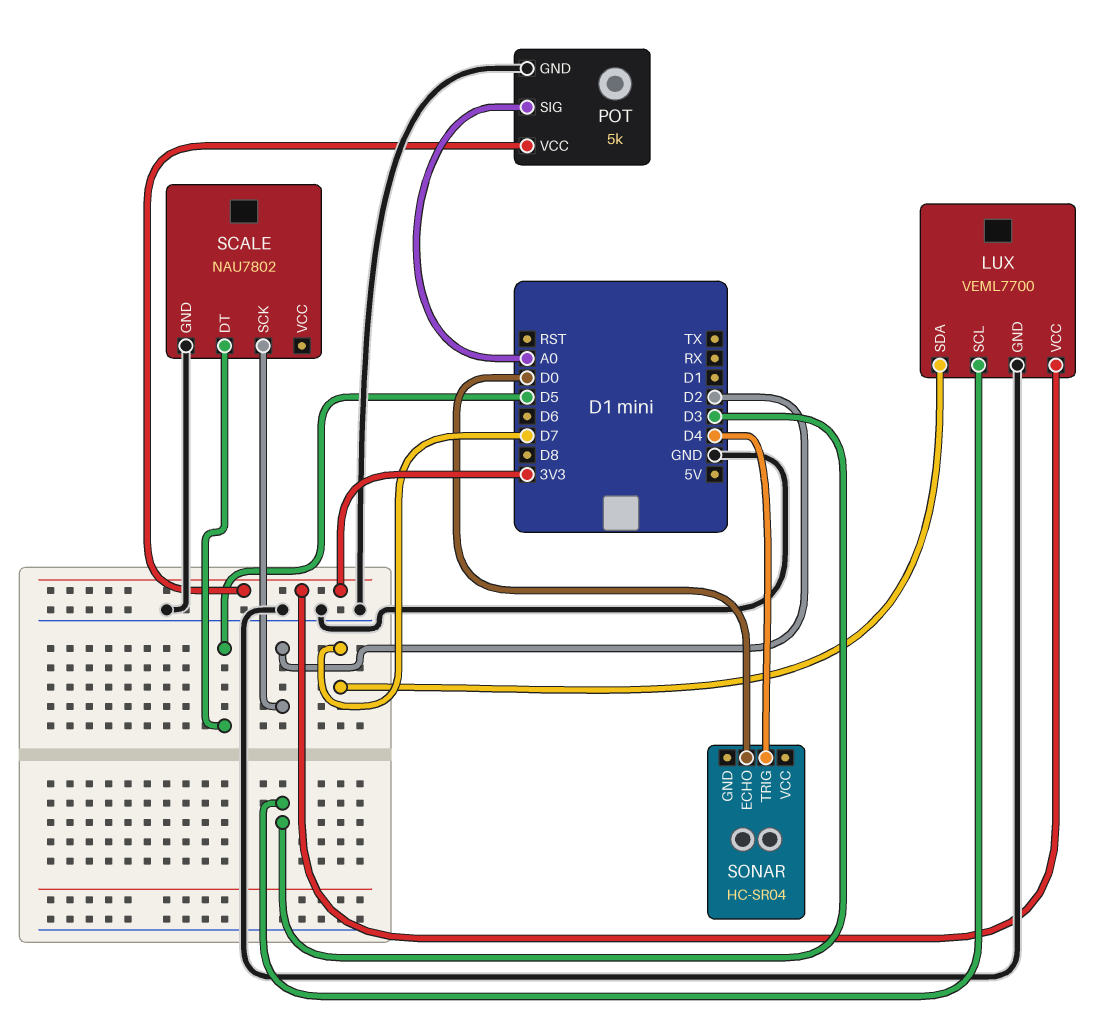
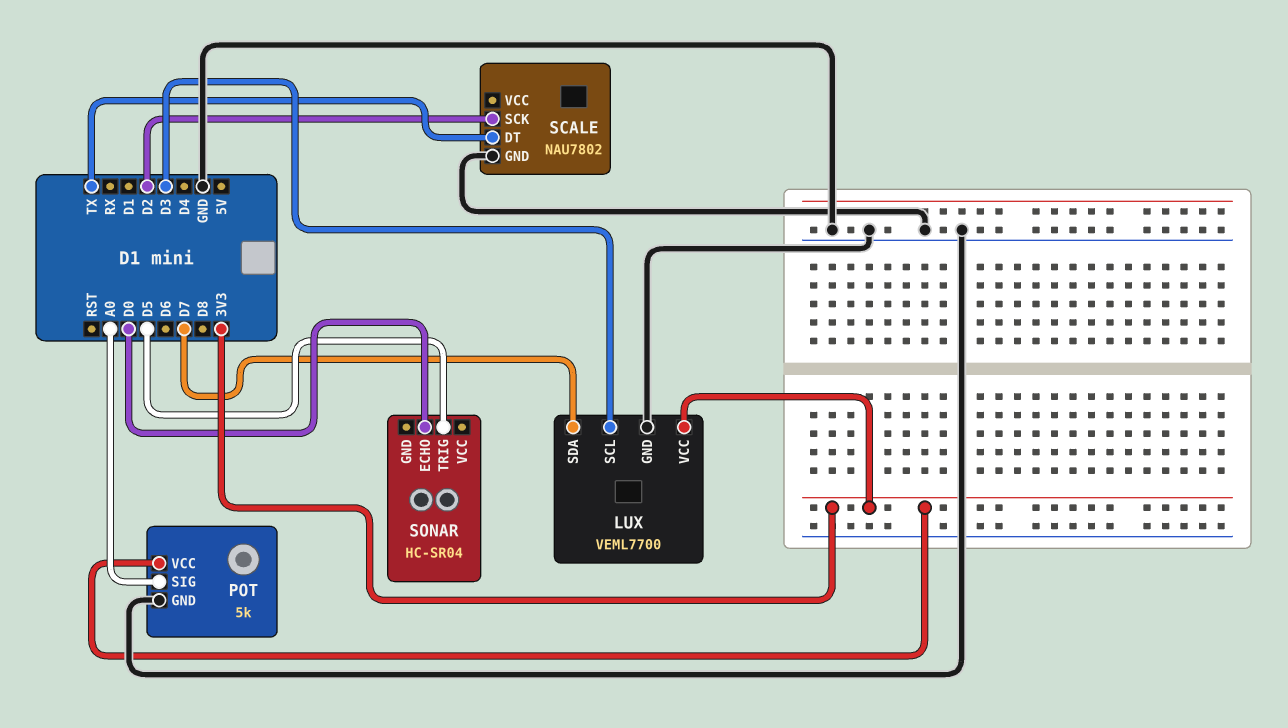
SCALE pin DT: D5 -> TX
SONAR pin TRIG: D4 -> D5

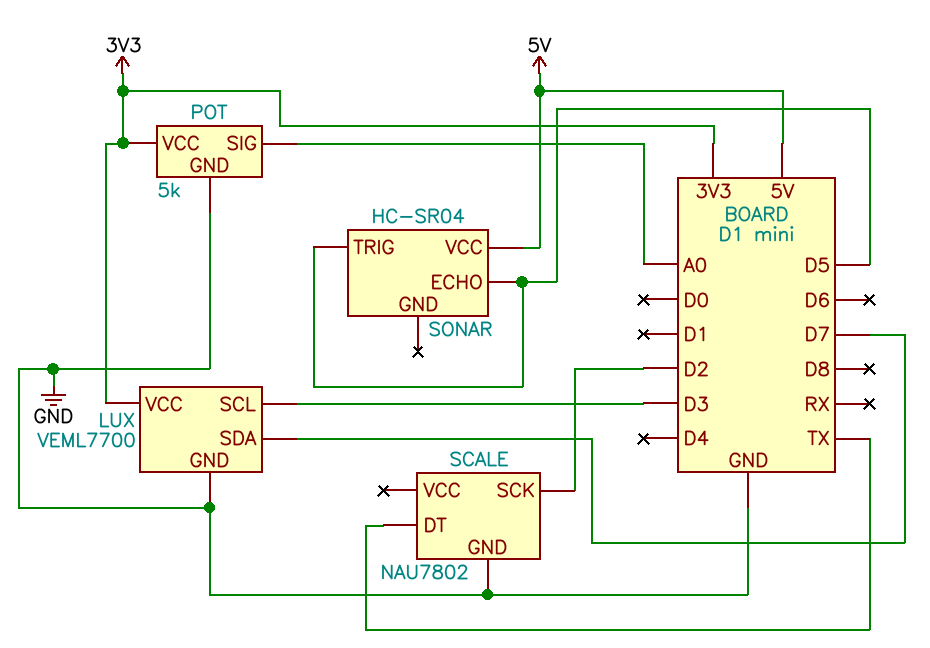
SONAR pin ECHO: D0 -> D5
SONAR pin VCC: none -> 5V

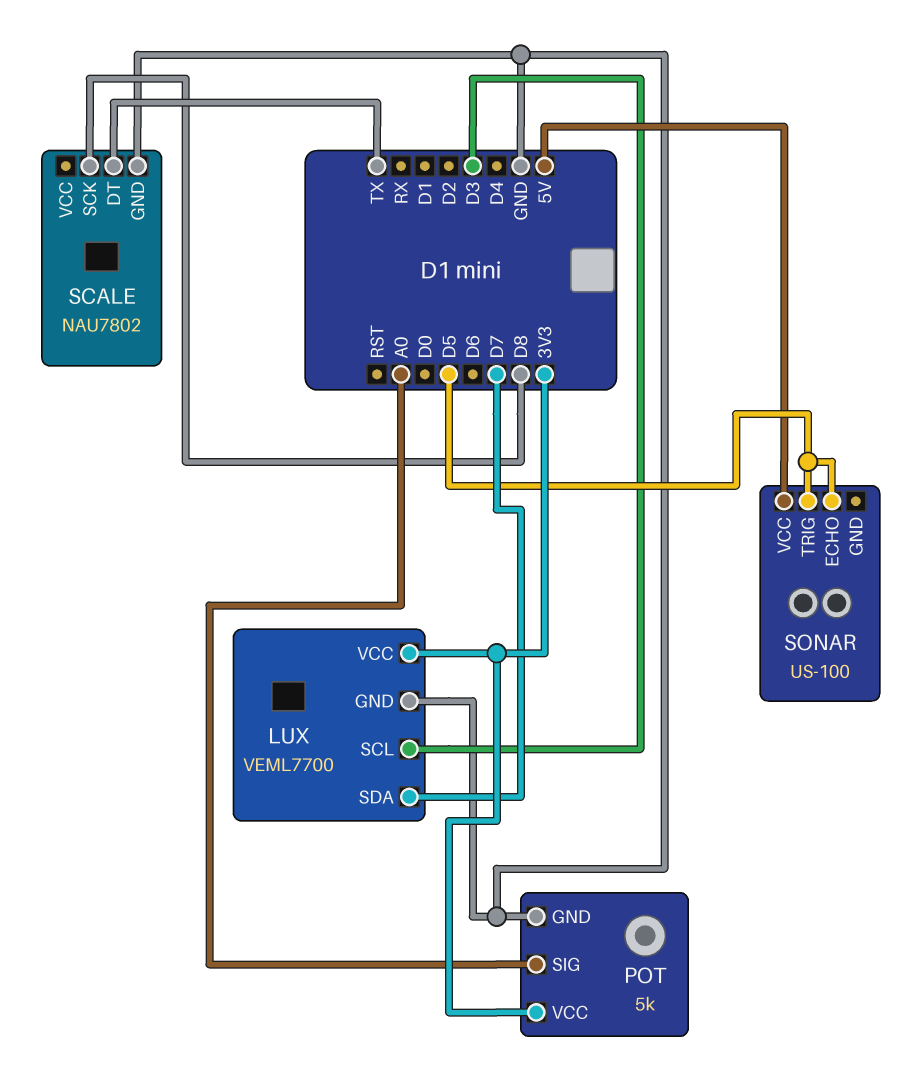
SCALE pin SCK: D2 -> D8
SONAR: HC-SR04 -> US-100

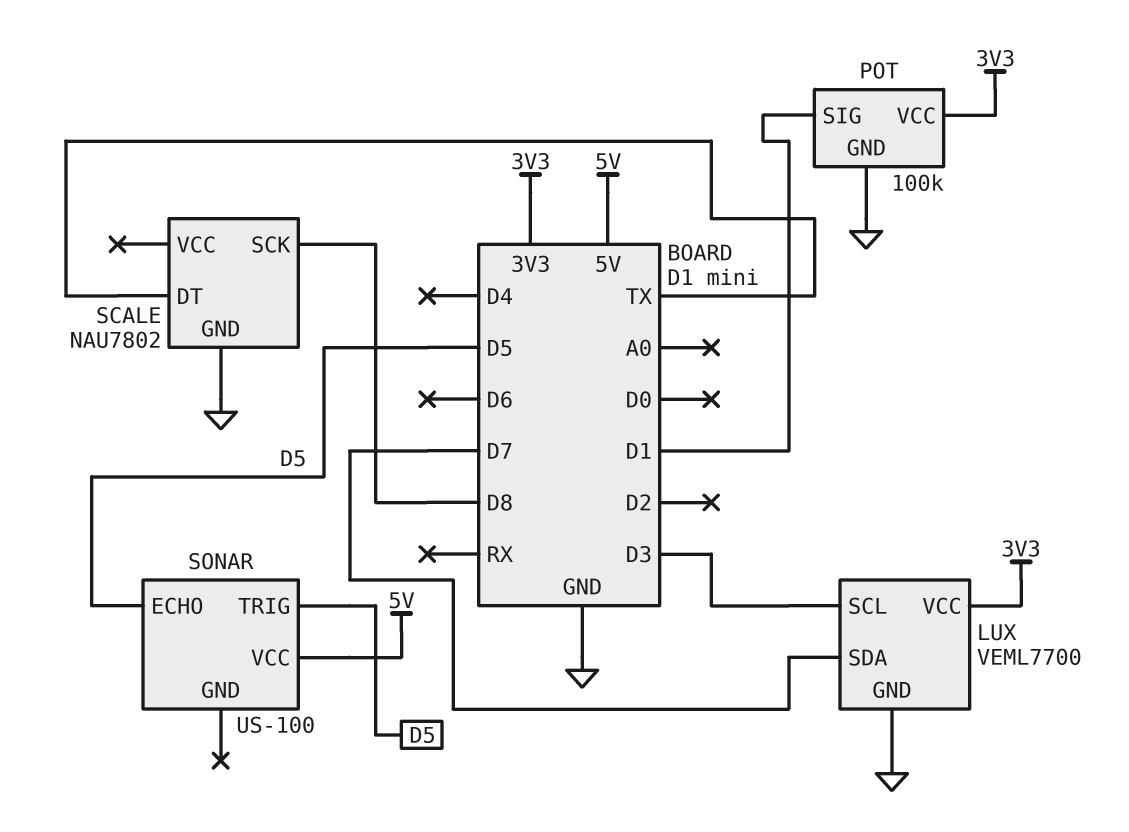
POT: 5k -> 100k
POT pin SIG: A0 -> D1

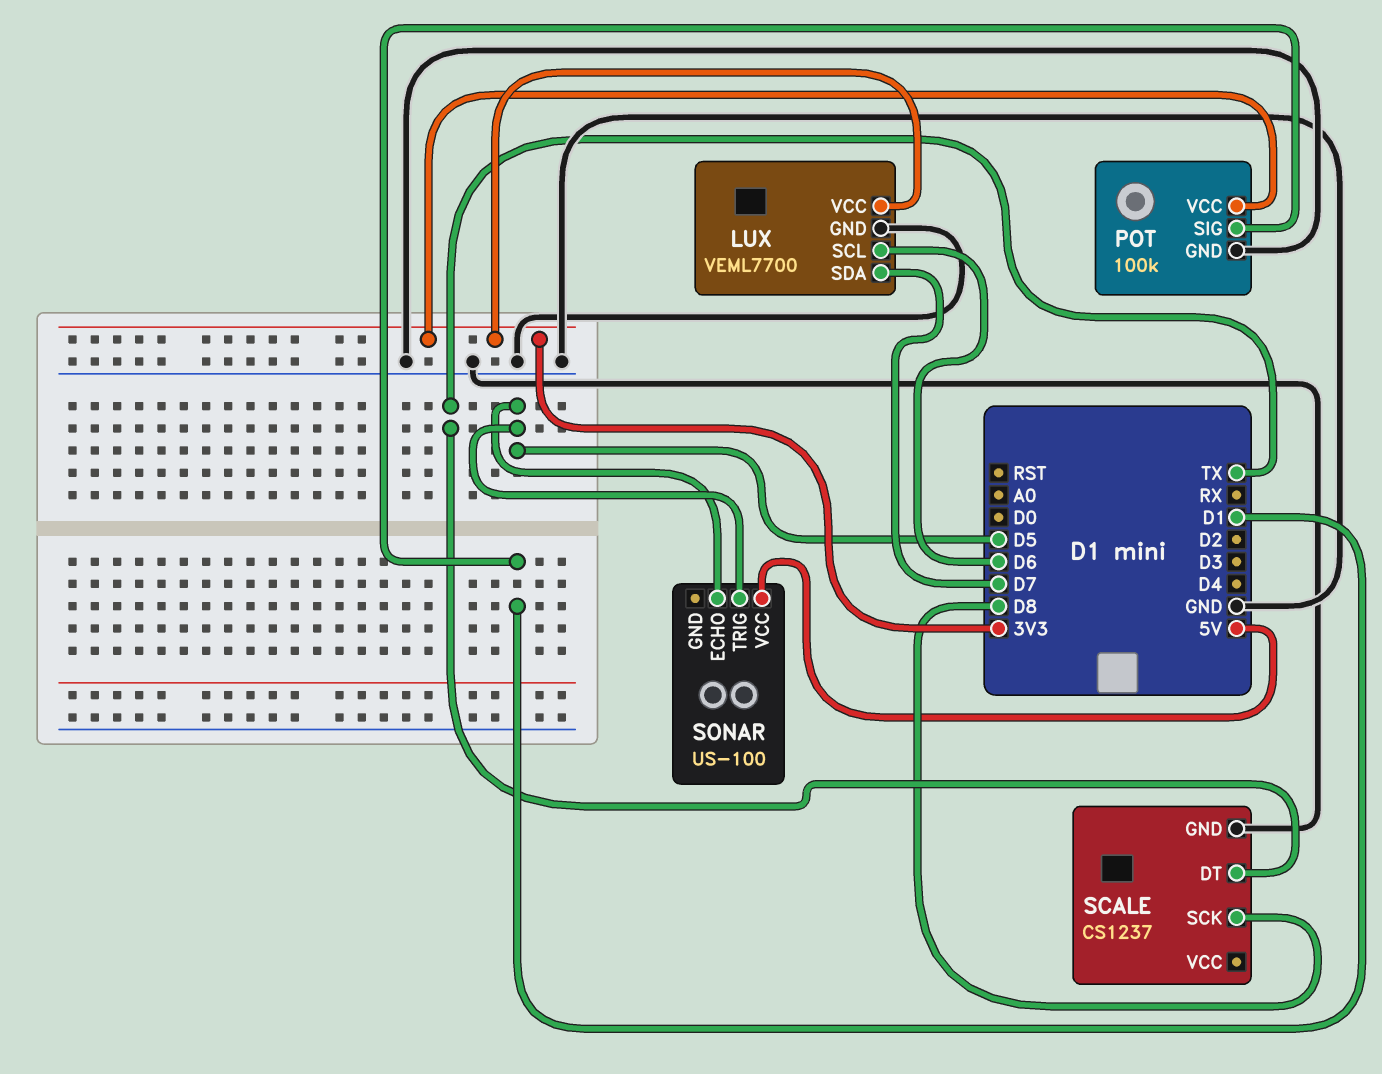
LUX pin SCL: D3 -> D6
SCALE: NAU7802 -> CS1237

